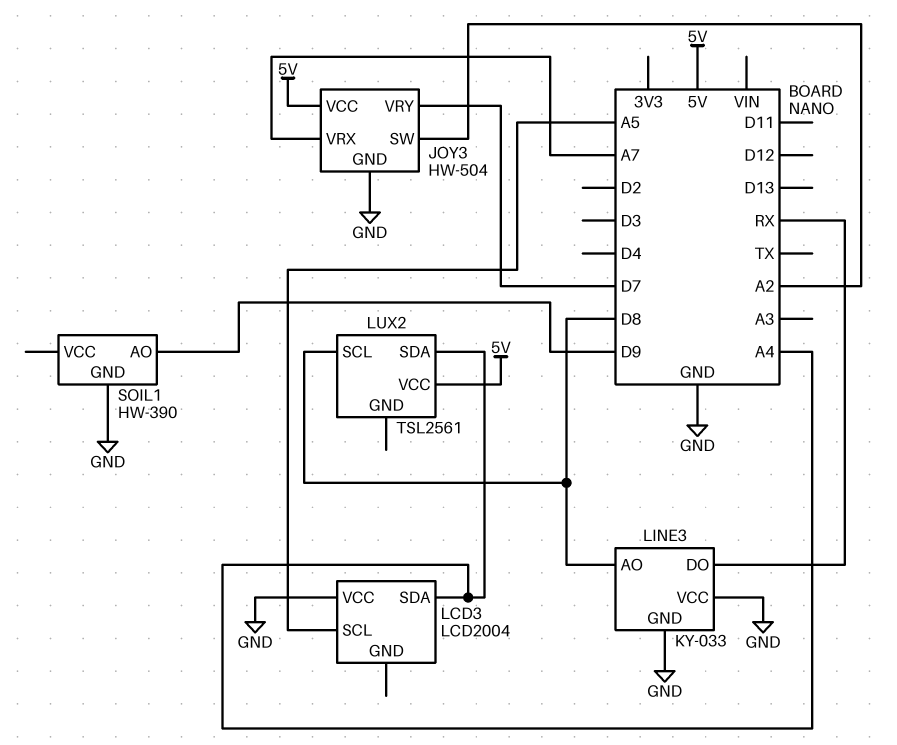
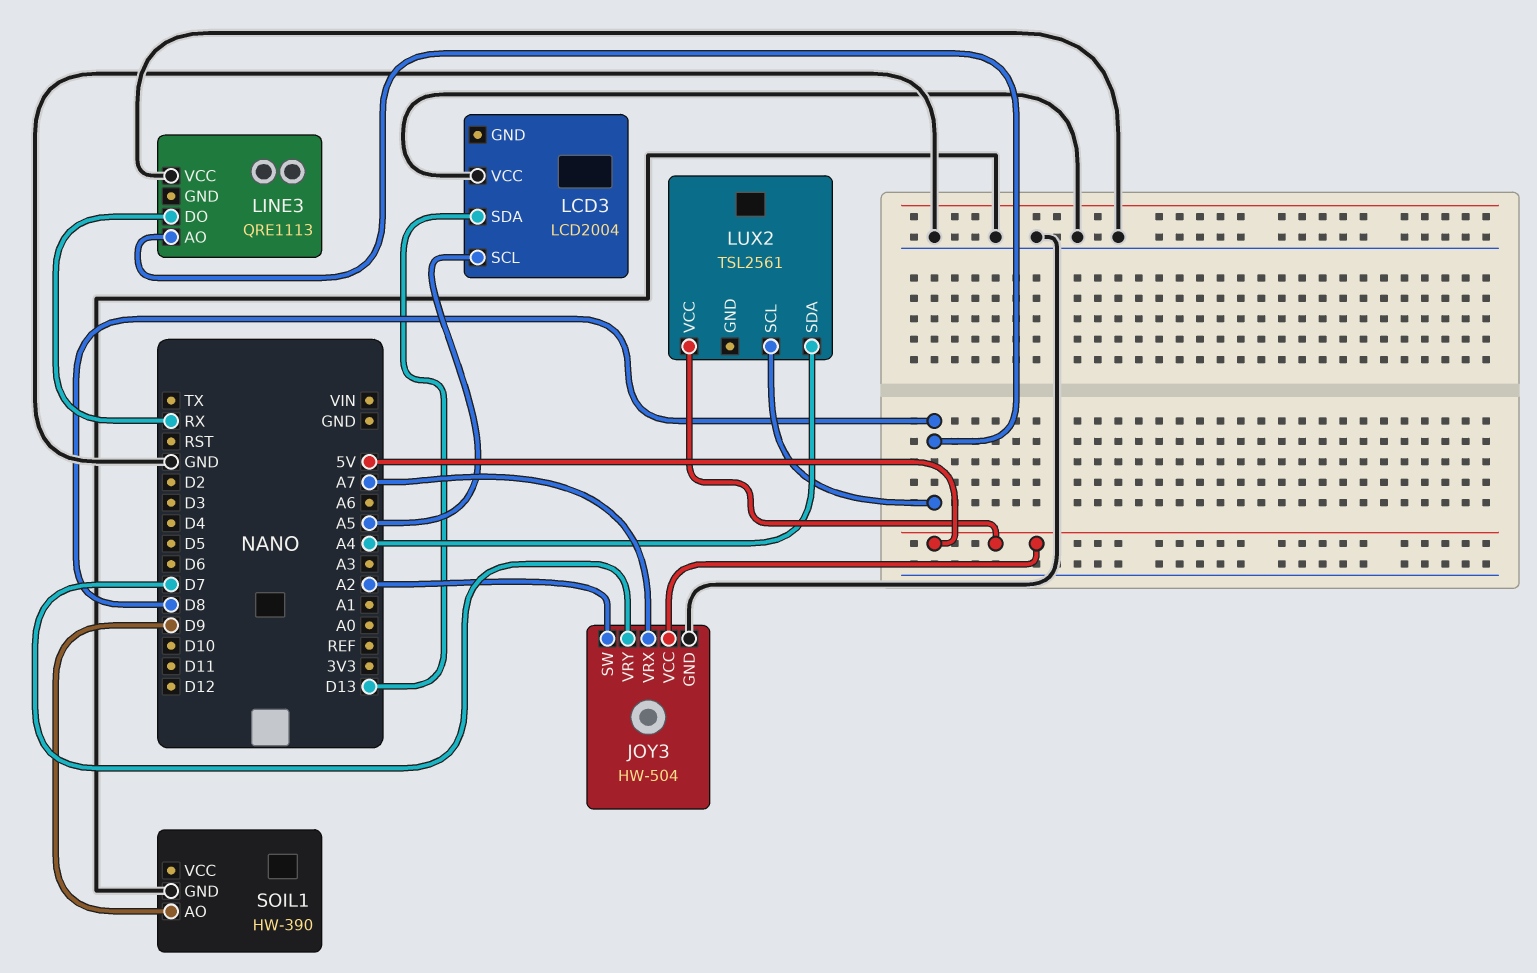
LCD3 pin SDA: A4 -> D13
LINE3: KY-033 -> QRE1113
LINE3 pin GND: GND -> none

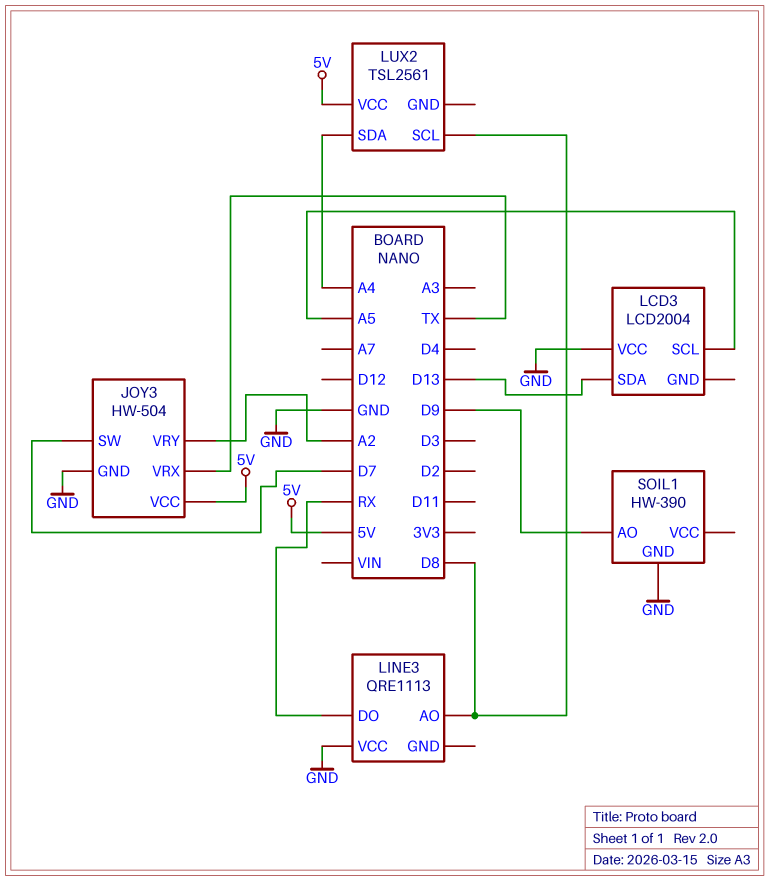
JOY3 pin SW: A2 -> D7
JOY3 pin VRX: A7 -> TX
JOY3 pin VRY: D7 -> A2

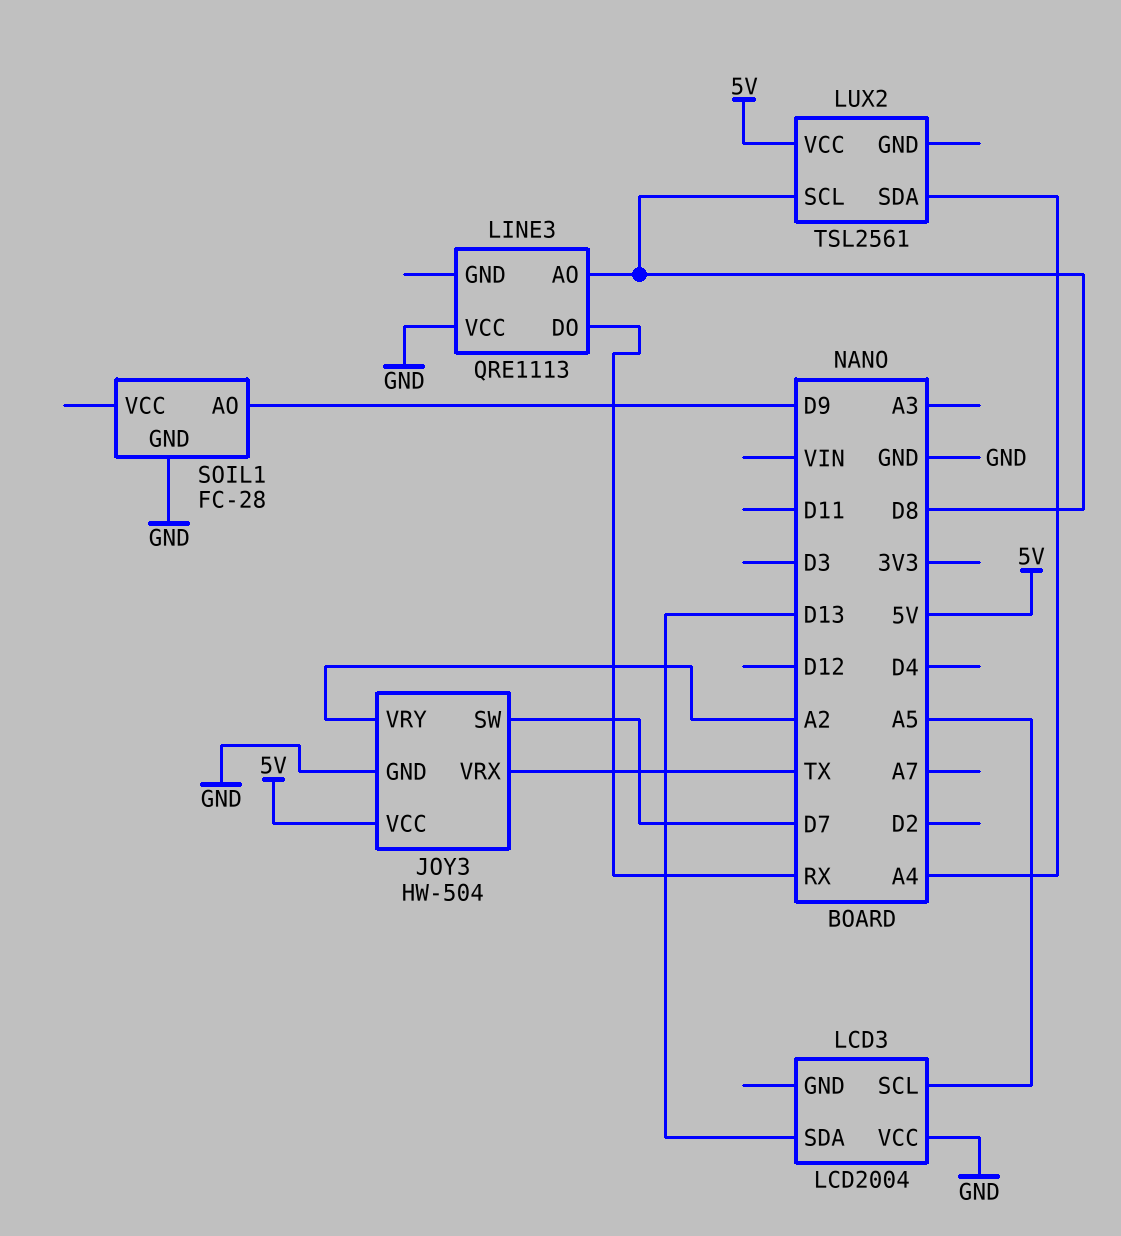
SOIL1: HW-390 -> FC-28

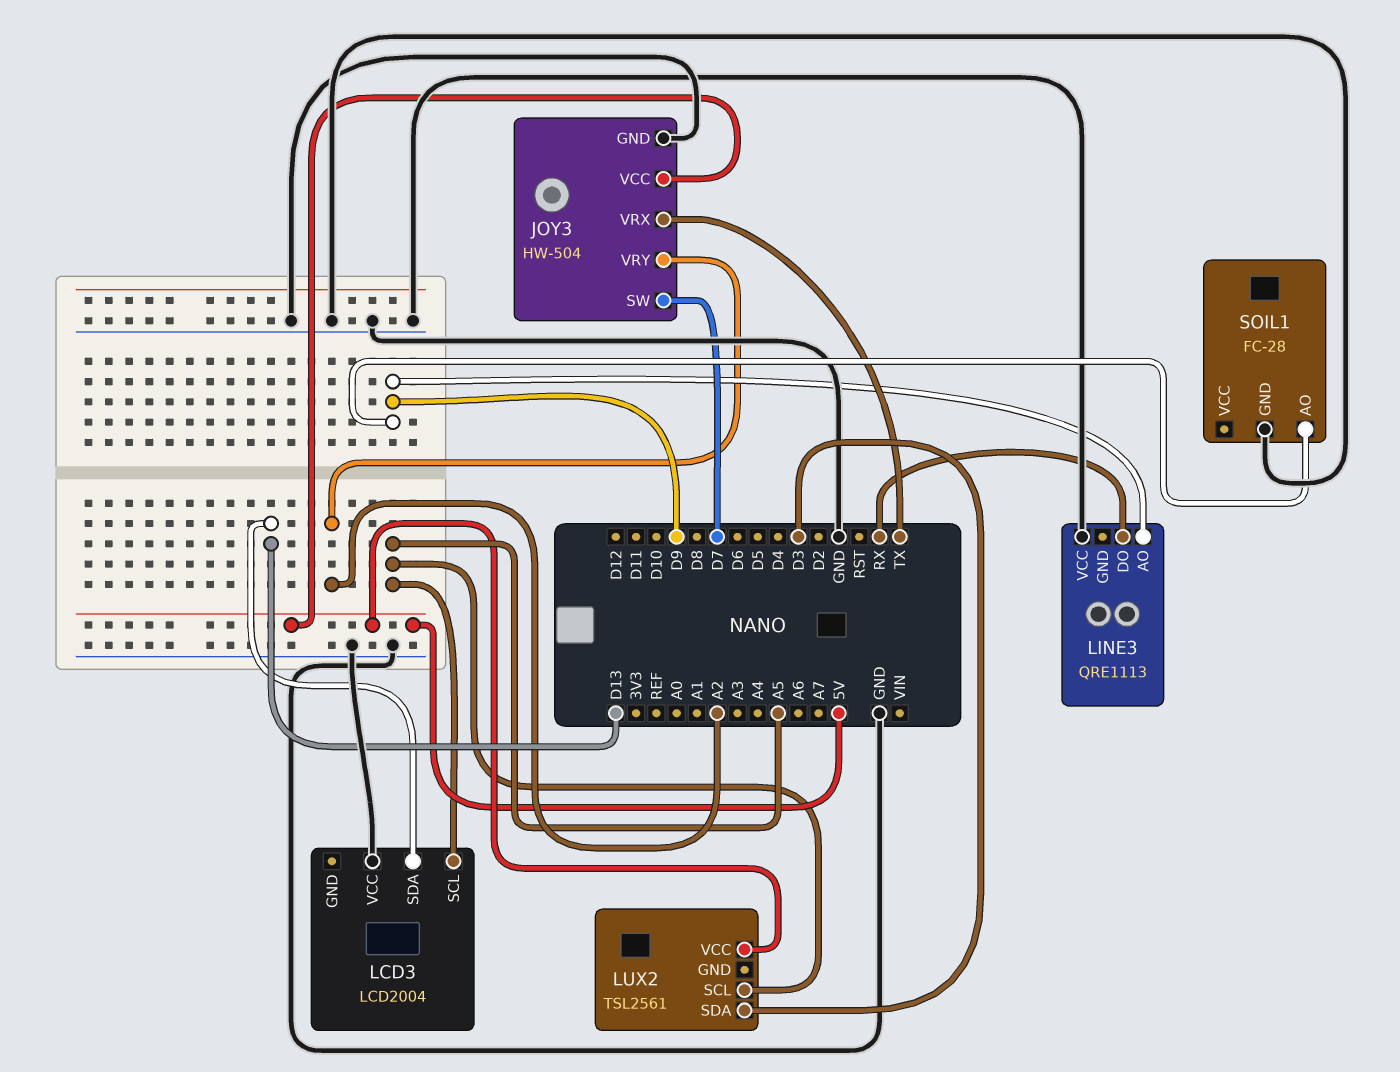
LINE3 pin AO: D8 -> D9
LUX2 pin SCL: D8 -> A5
LUX2 pin SDA: A4 -> D3

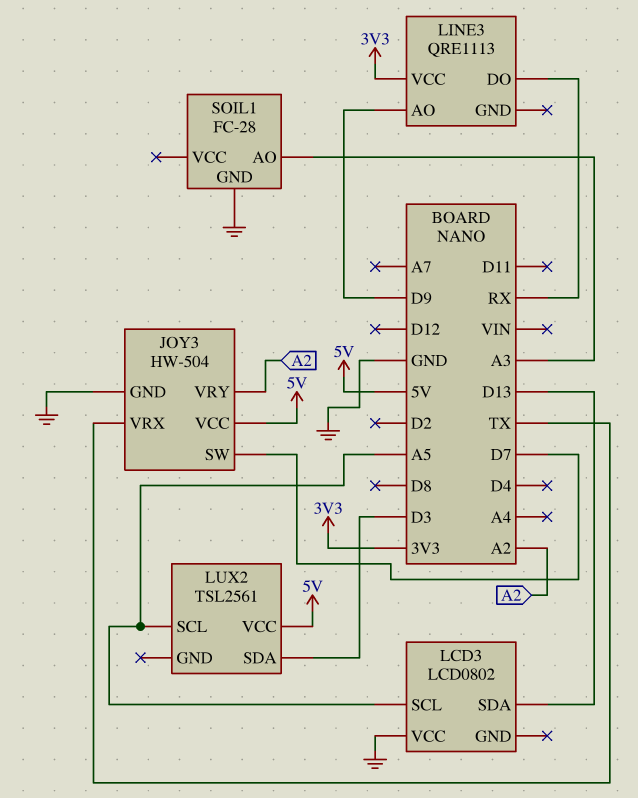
LCD3: LCD2004 -> LCD0802
LINE3 pin VCC: GND -> 3V3
SOIL1 pin AO: D9 -> A3

